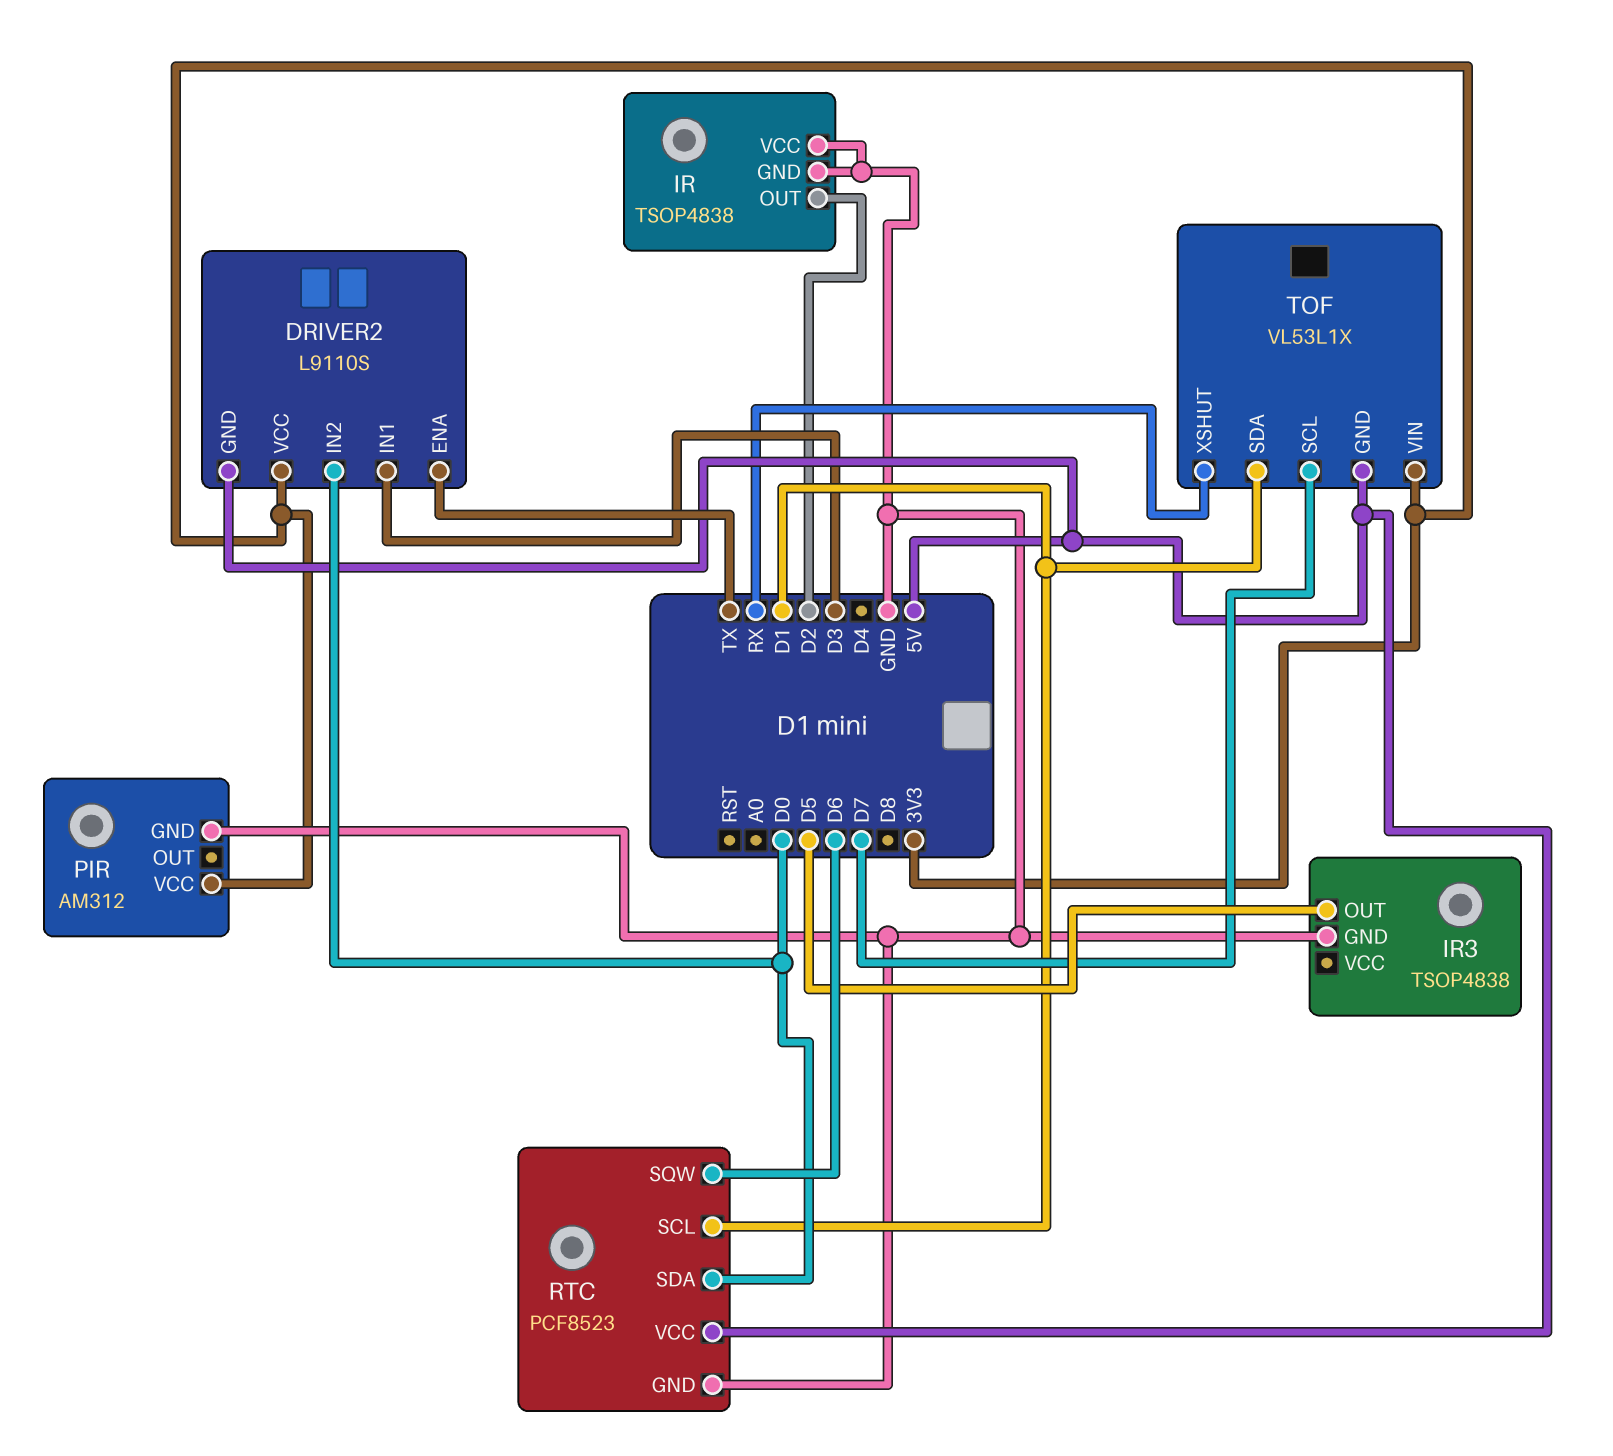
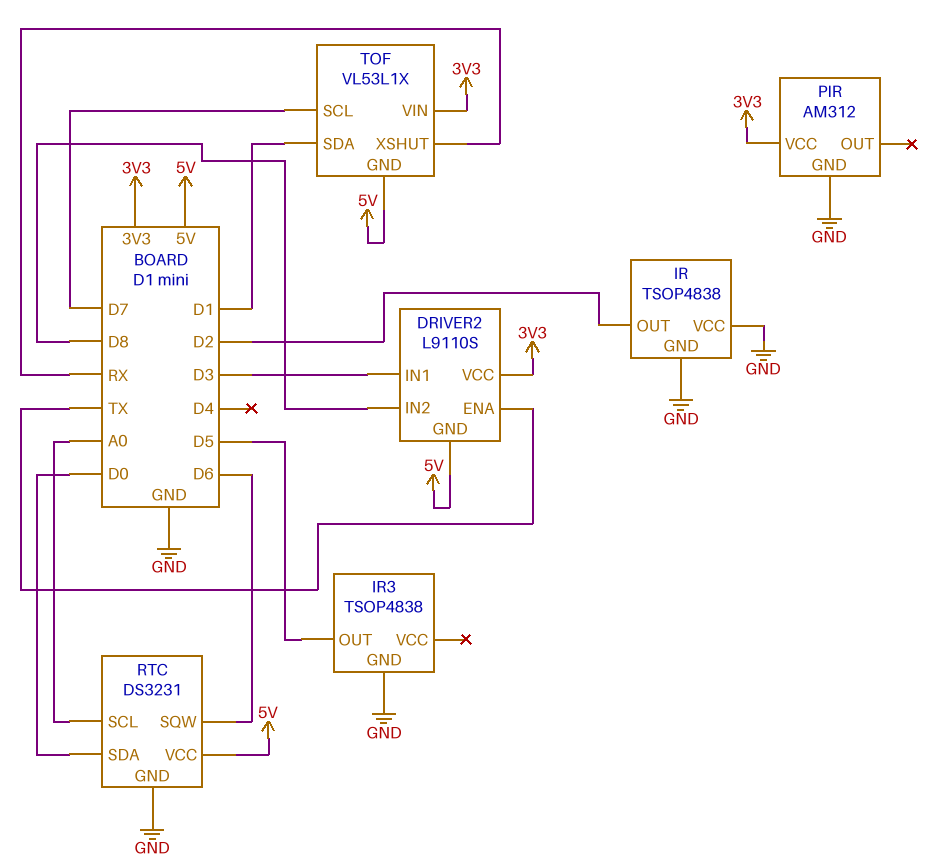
DRIVER2 pin IN2: D0 -> D8
RTC: PCF8523 -> DS3231
RTC pin SCL: D1 -> A0

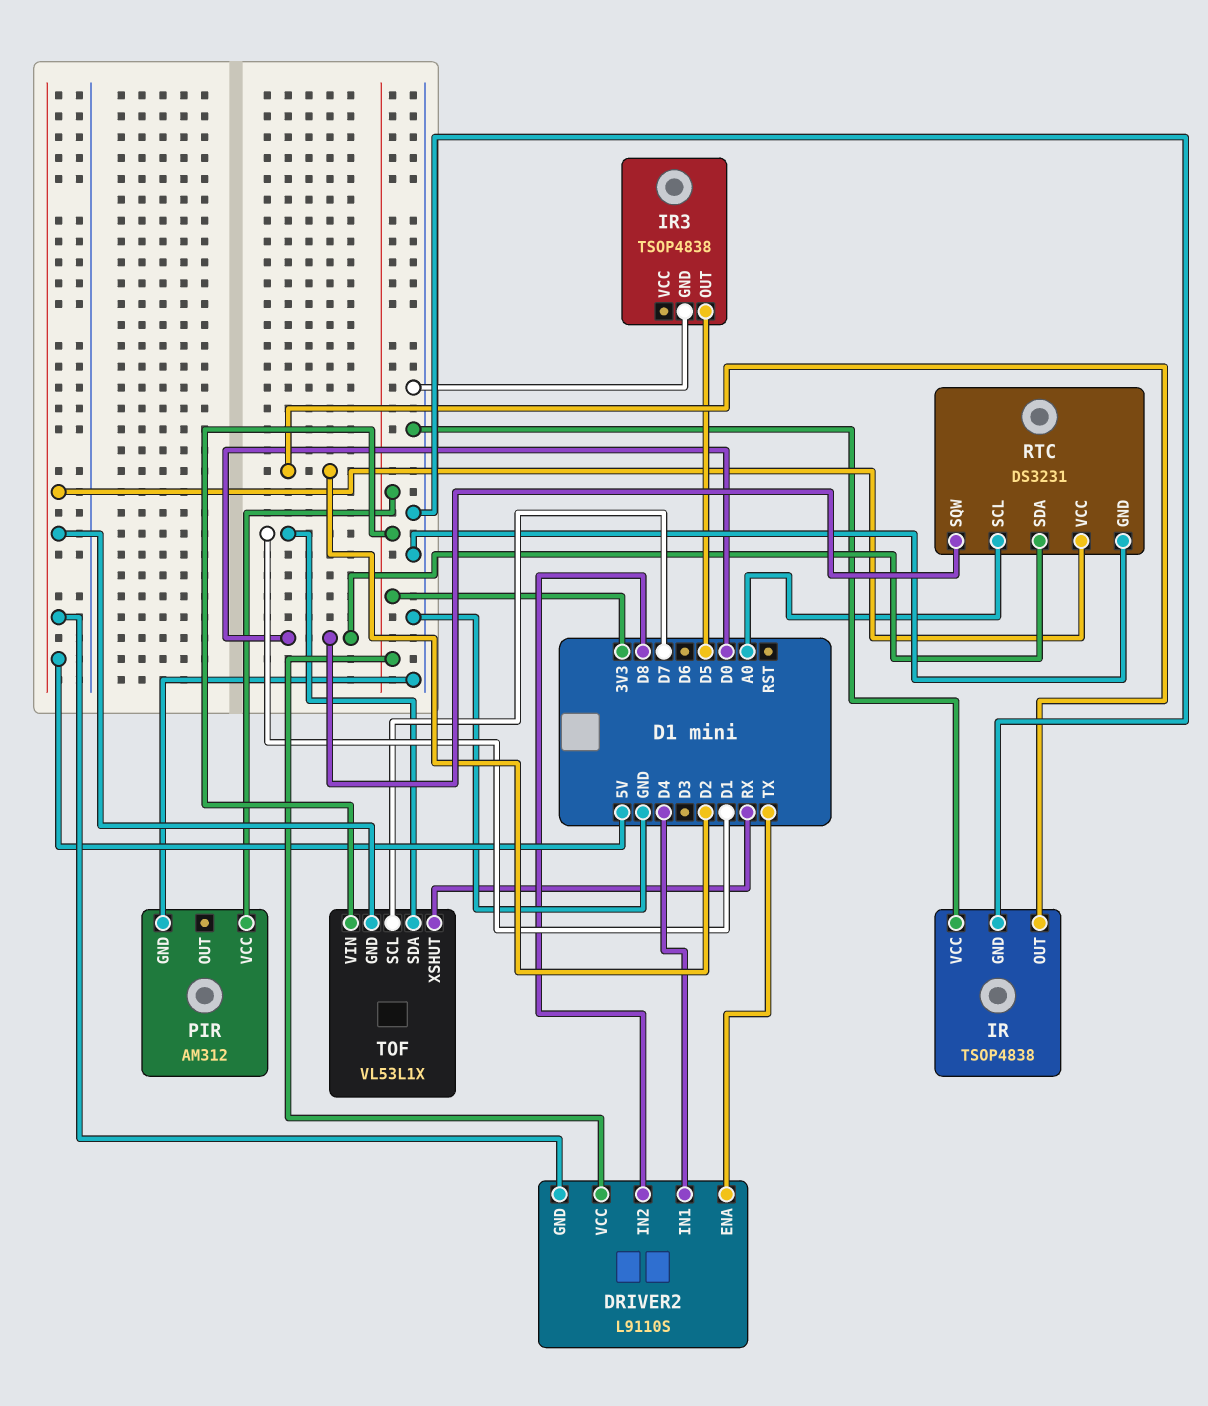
DRIVER2 pin IN1: D3 -> D4
RTC pin SQW: D6 -> D0

